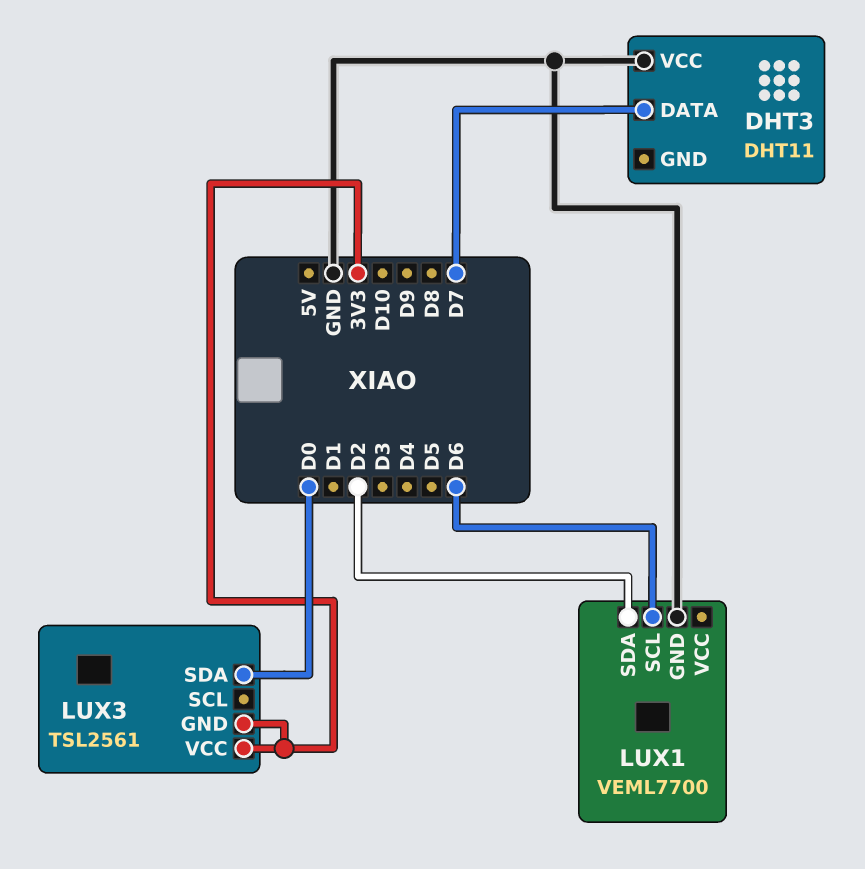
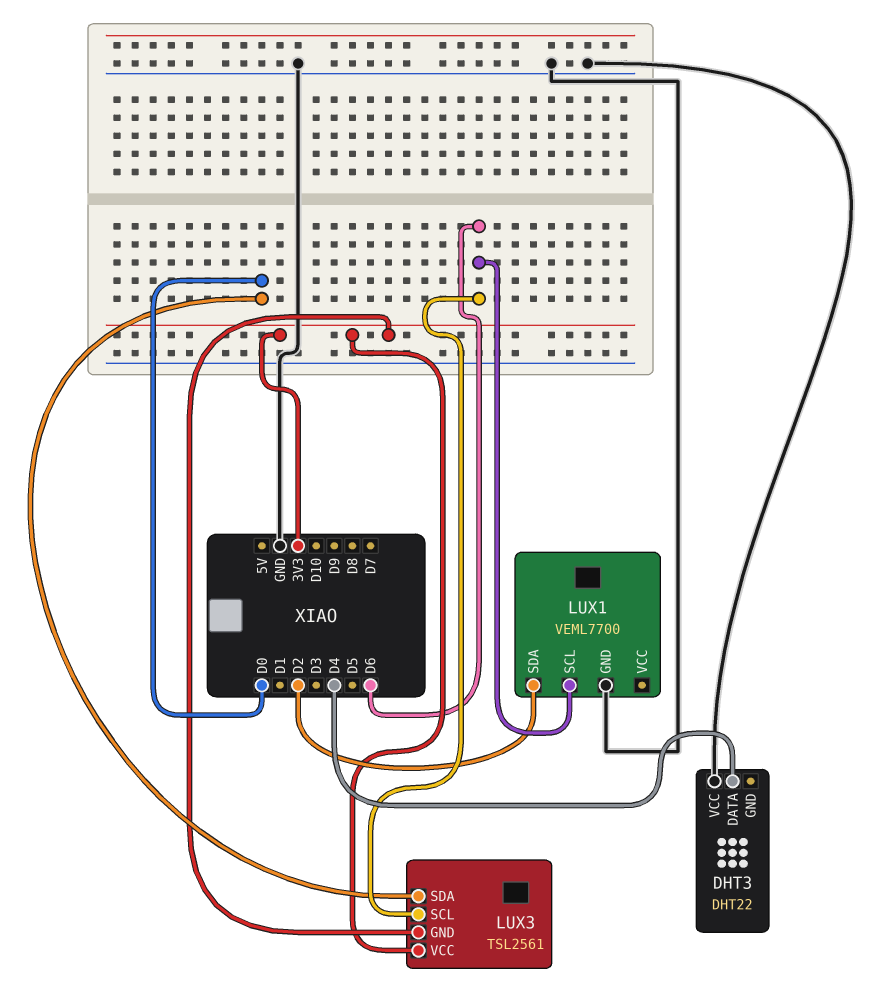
DHT3: DHT11 -> DHT22
DHT3 pin DATA: D7 -> D4
LUX3 pin SCL: none -> D6

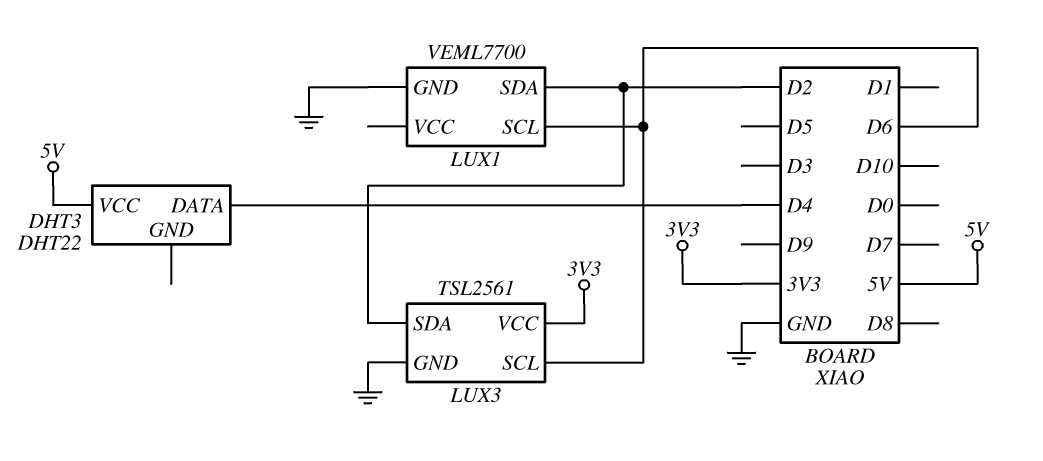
DHT3 pin VCC: GND -> 5V
LUX3 pin GND: 3V3 -> GND
LUX3 pin SDA: D0 -> D2

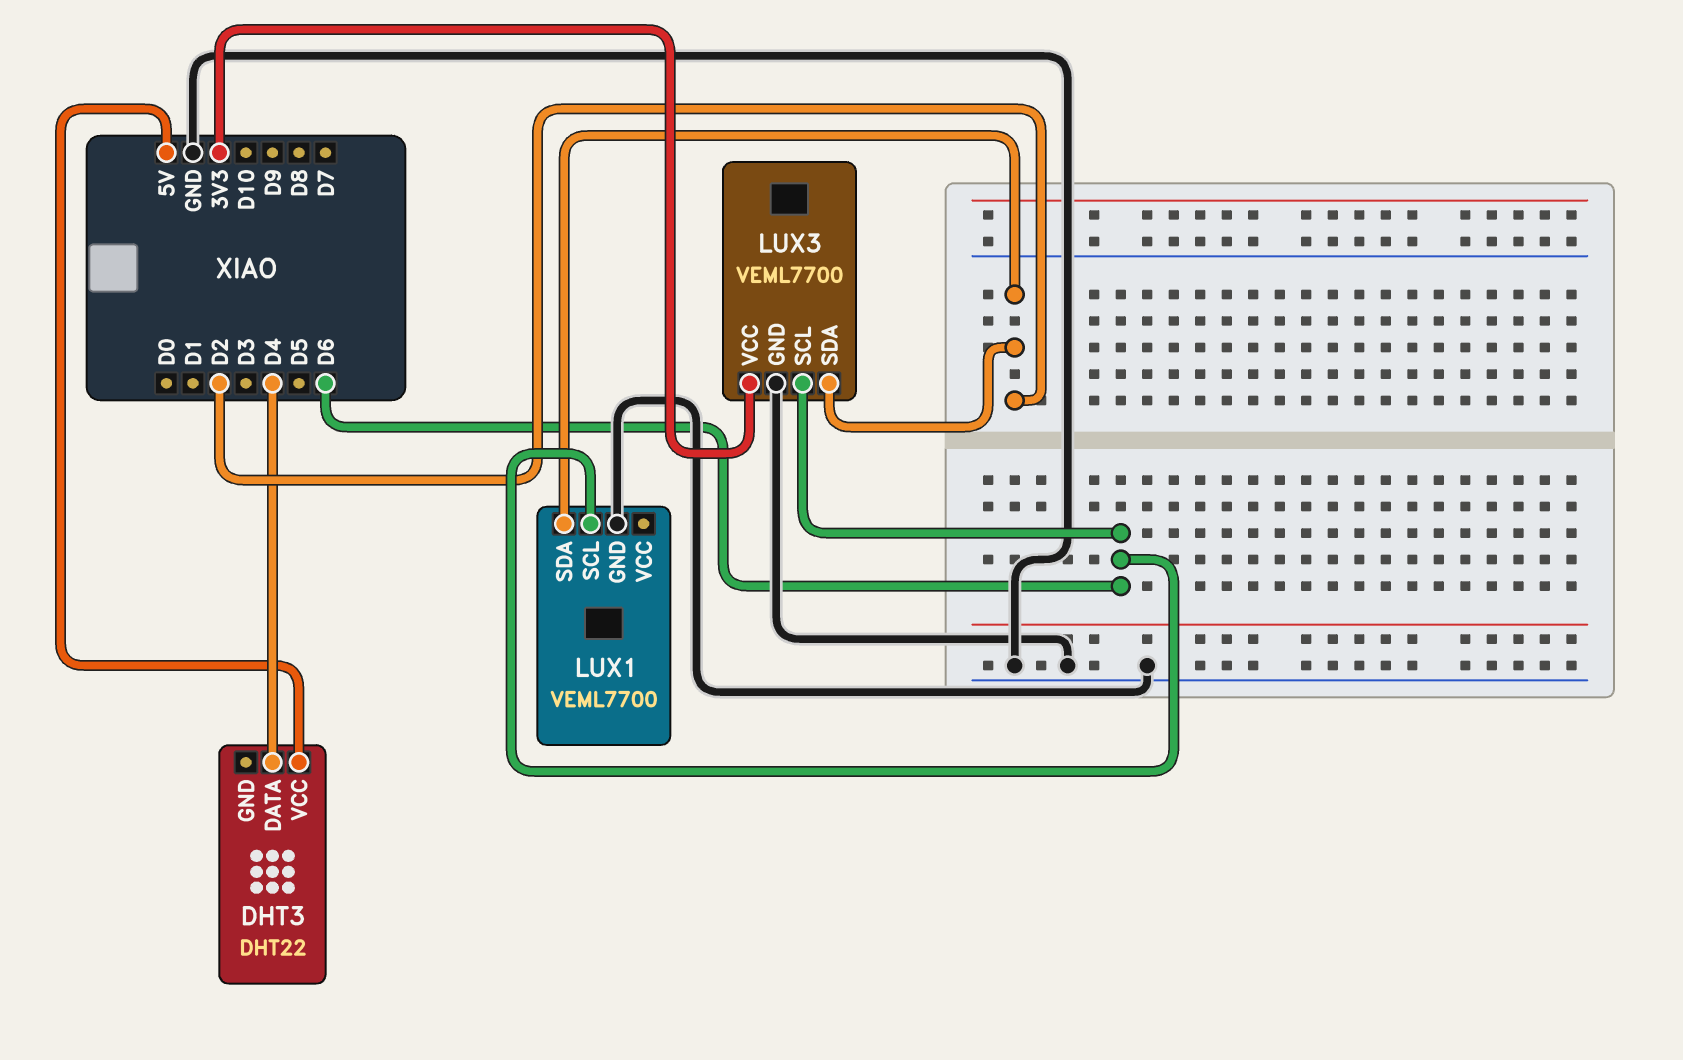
LUX3: TSL2561 -> VEML7700

